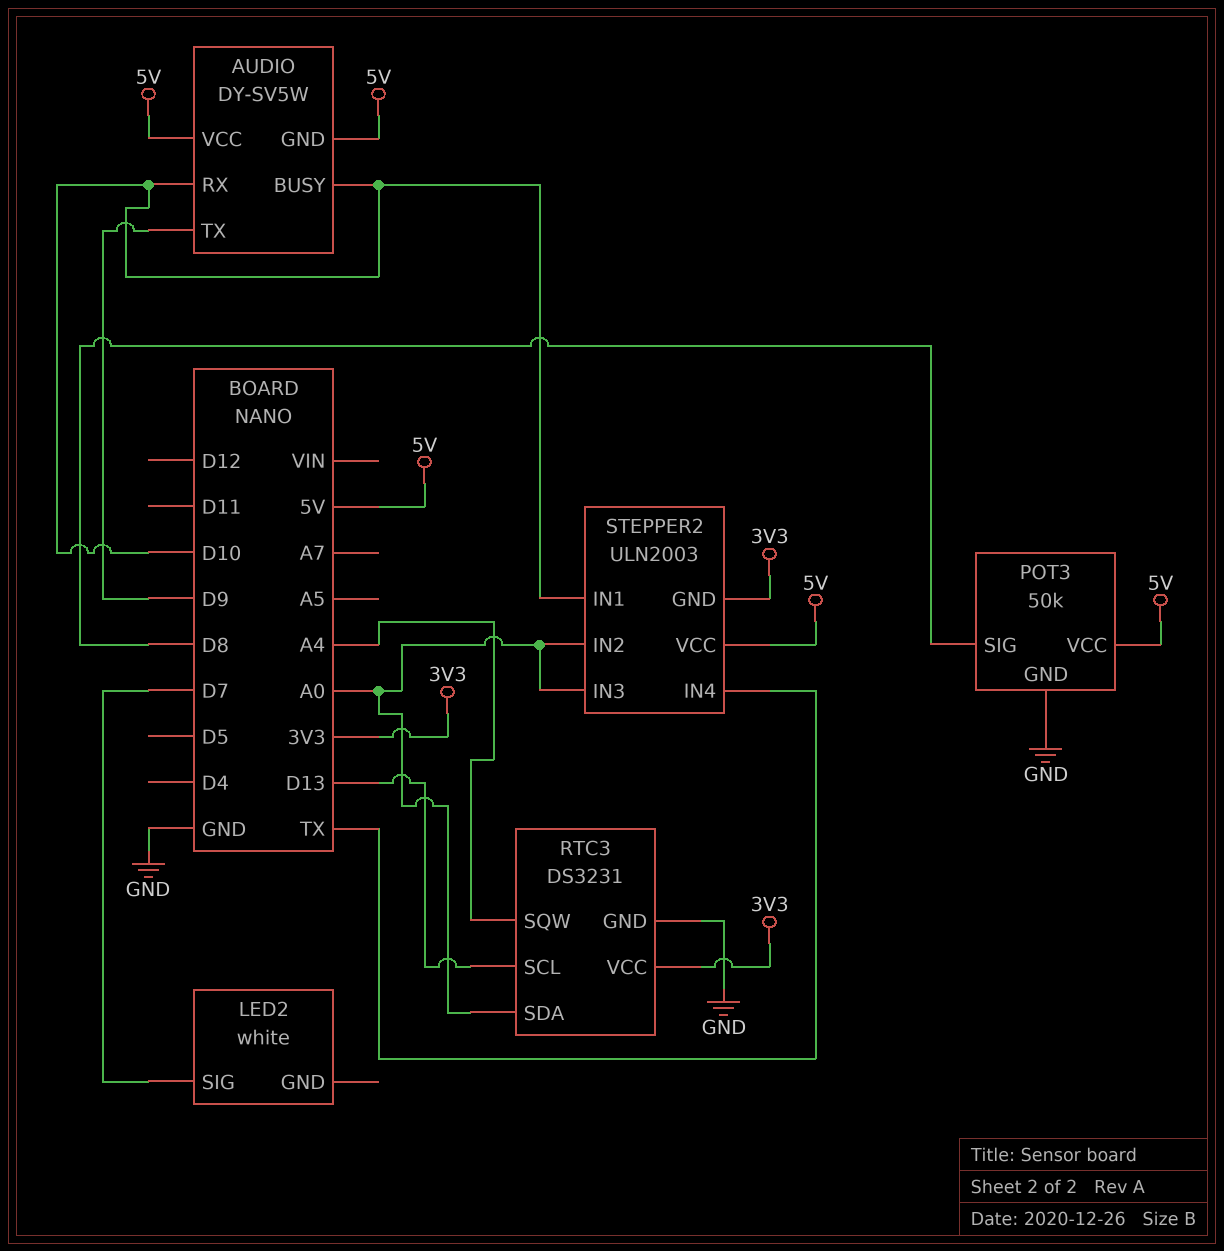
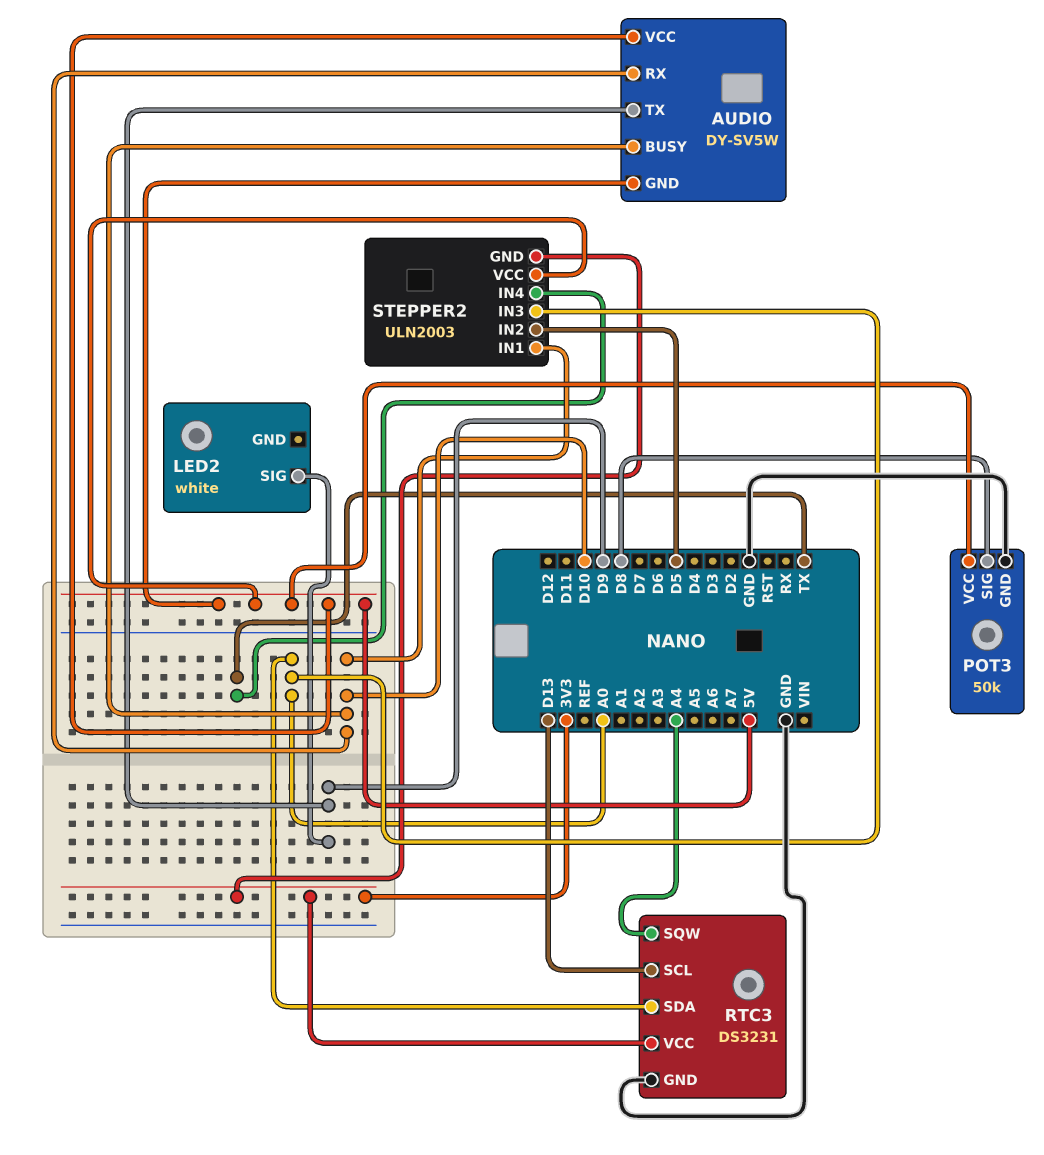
LED2 pin SIG: D7 -> D9
STEPPER2 pin IN2: A0 -> D5

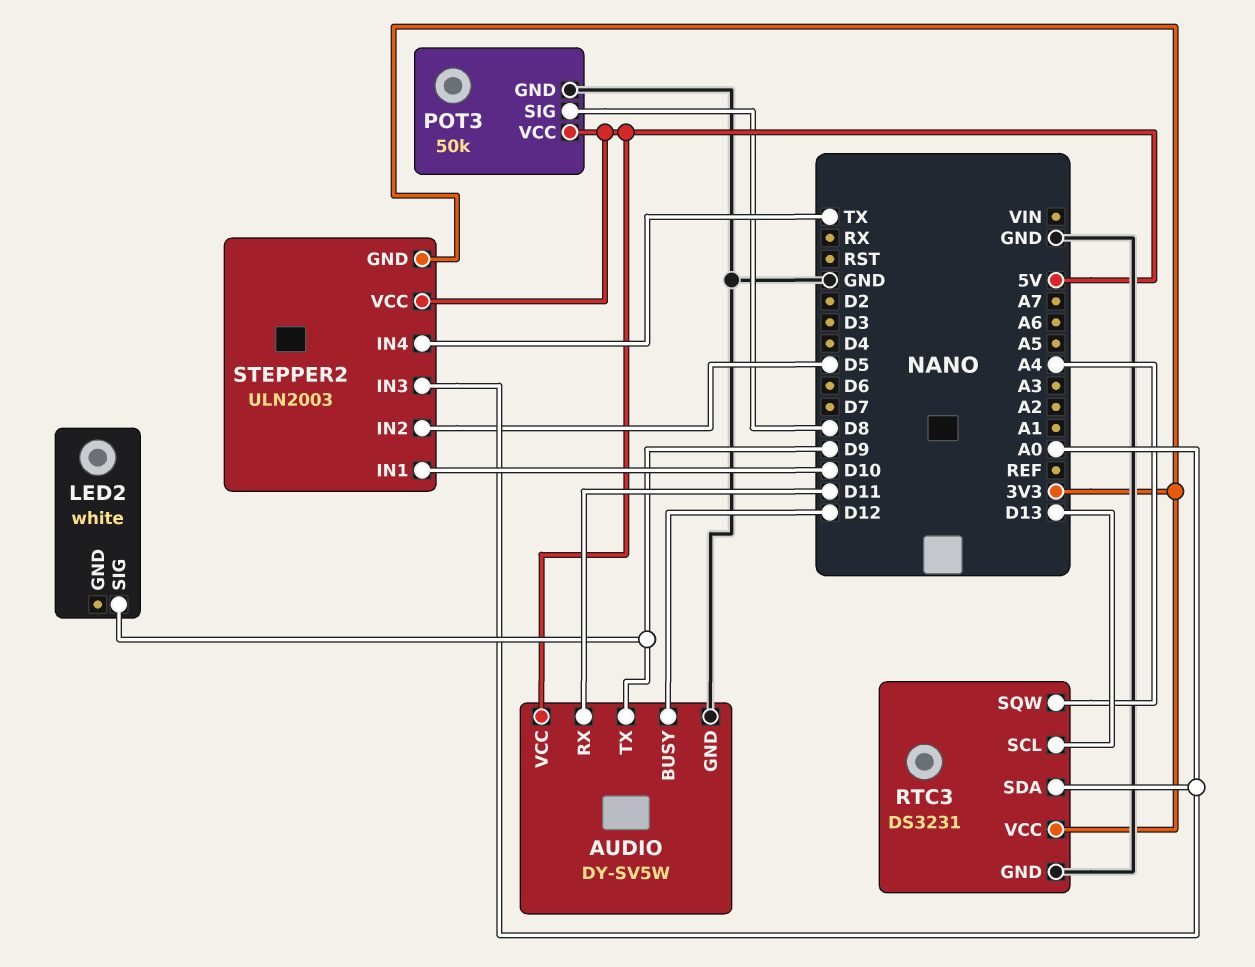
AUDIO pin BUSY: D10 -> D12
AUDIO pin GND: 5V -> GND
AUDIO pin RX: D10 -> D11

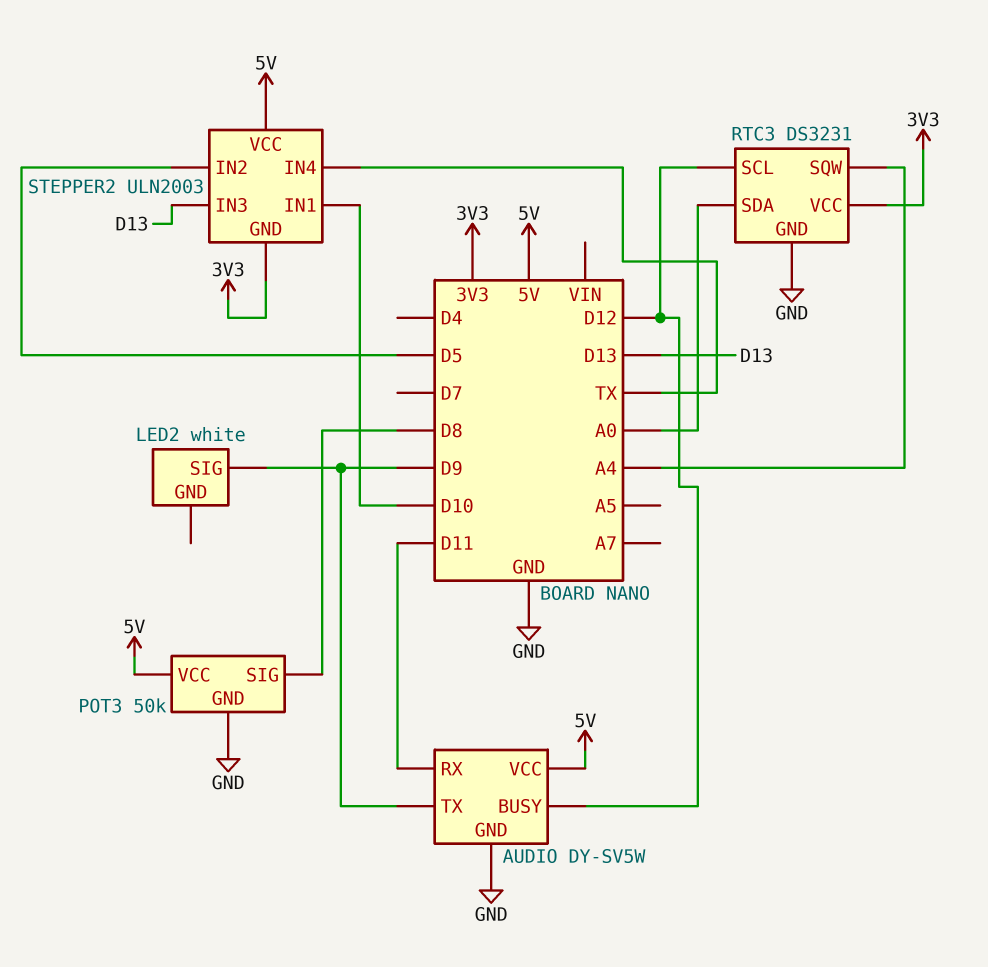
RTC3 pin SCL: D13 -> D12
STEPPER2 pin IN3: A0 -> D13

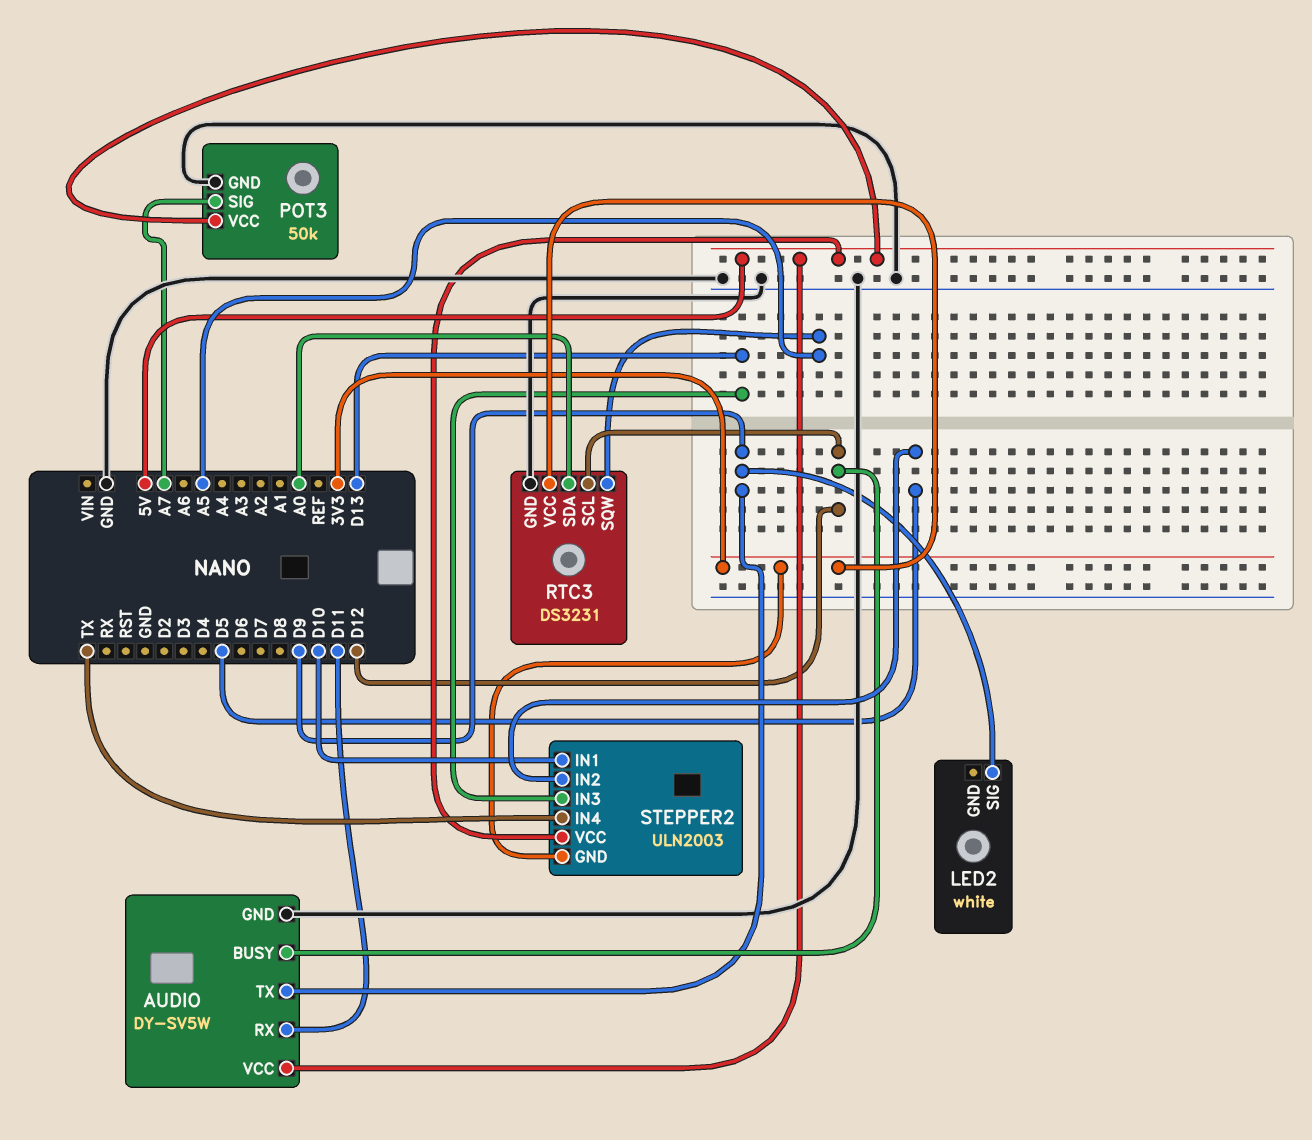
POT3 pin SIG: D8 -> A7
RTC3 pin SQW: A4 -> A5

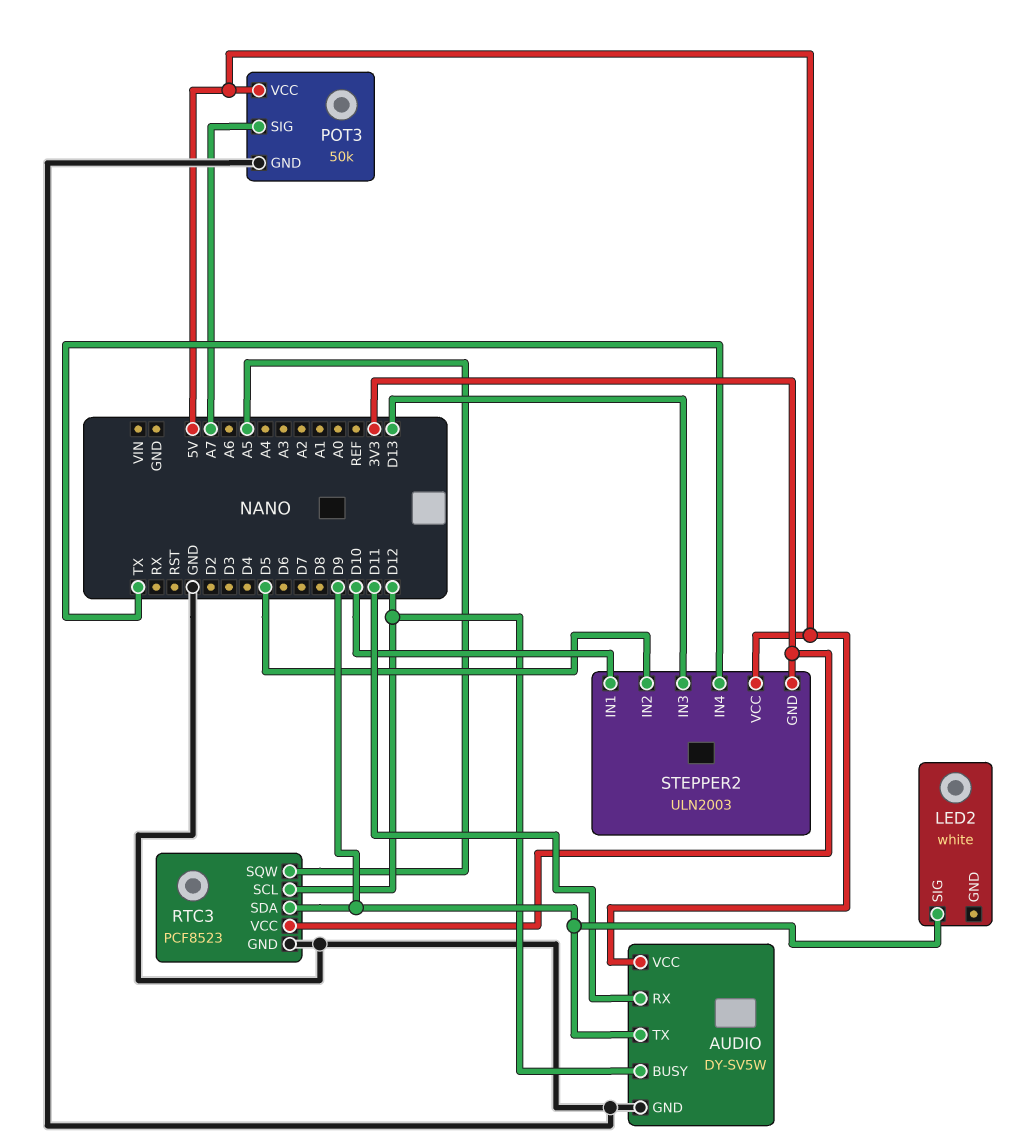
RTC3: DS3231 -> PCF8523
RTC3 pin SDA: A0 -> D9

